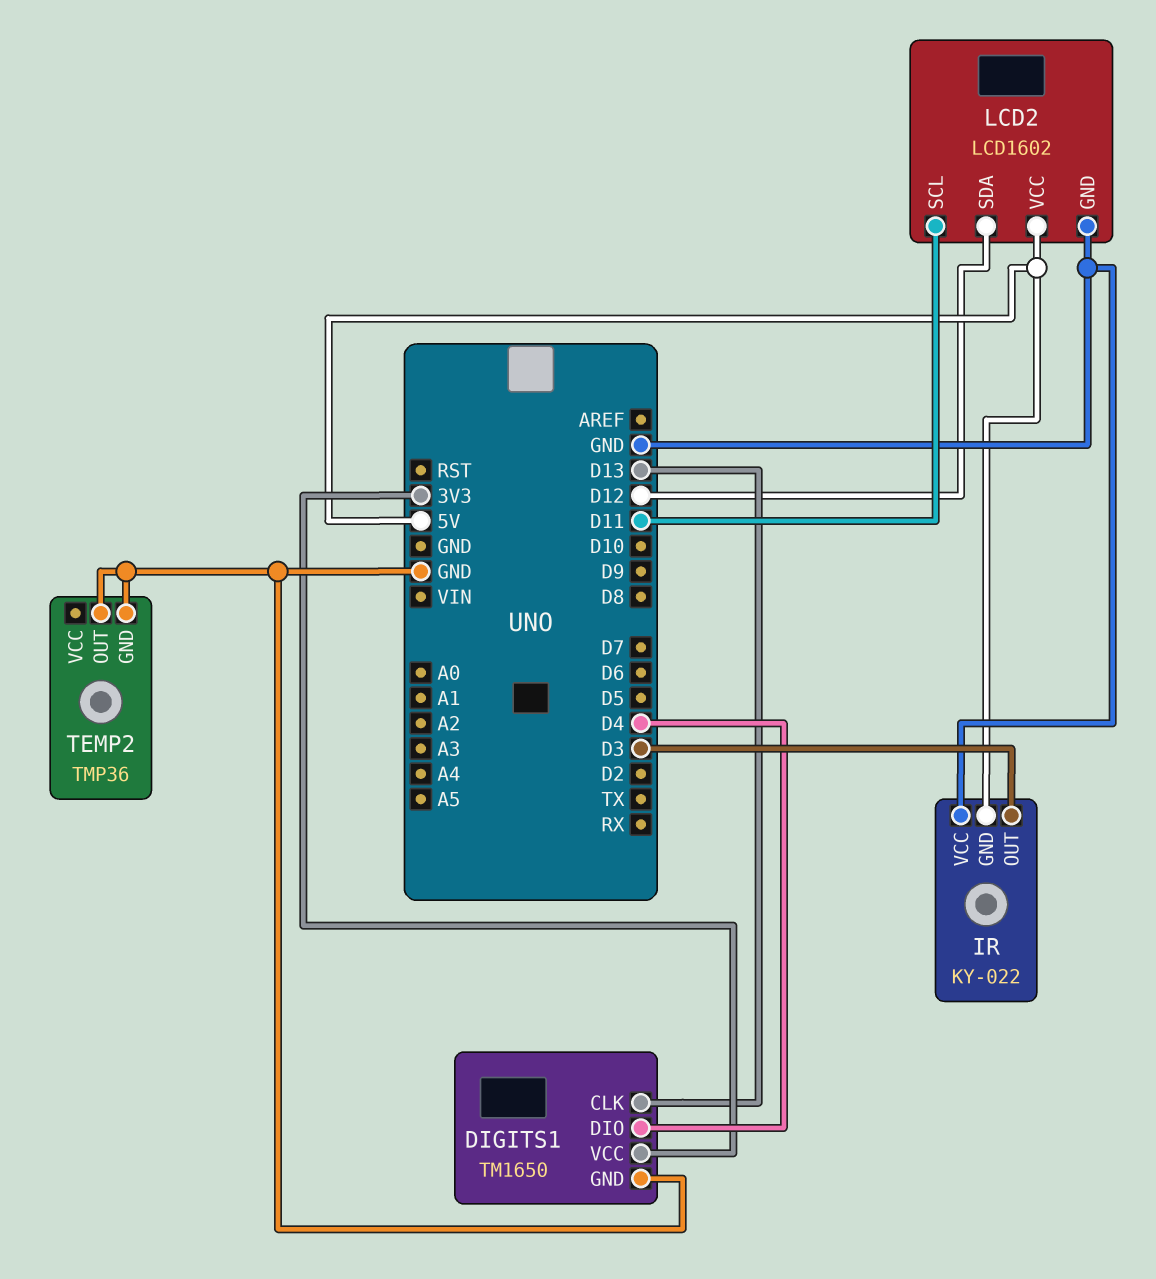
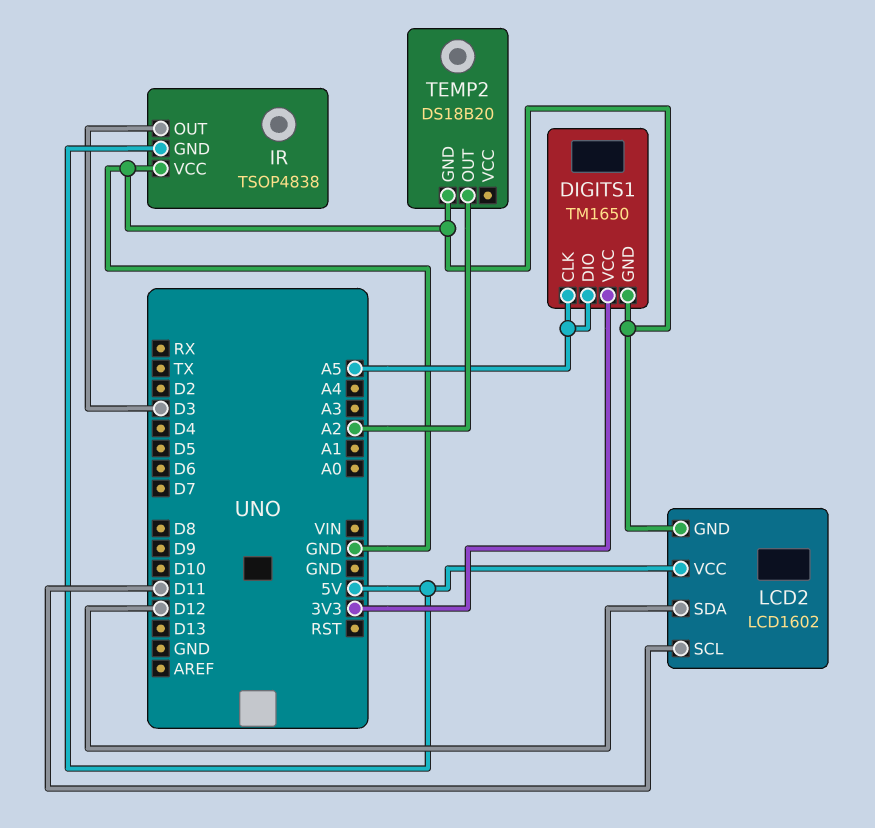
DIGITS1 pin CLK: D13 -> A5
DIGITS1 pin DIO: D4 -> A5
IR: KY-022 -> TSOP4838
TEMP2: TMP36 -> DS18B20
TEMP2 pin OUT: GND -> A2

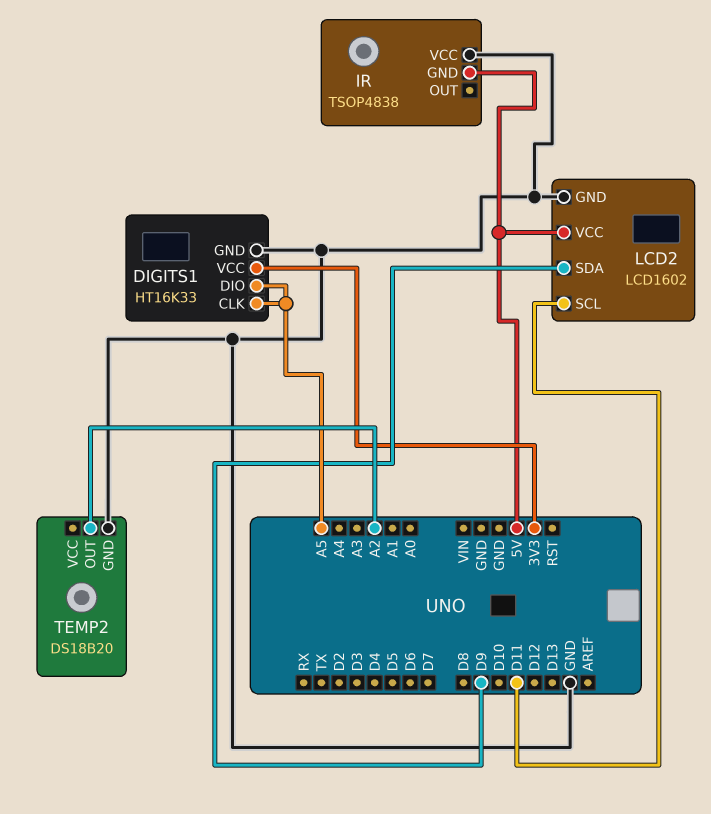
DIGITS1: TM1650 -> HT16K33
IR pin OUT: D3 -> none
LCD2 pin SDA: D12 -> D9

